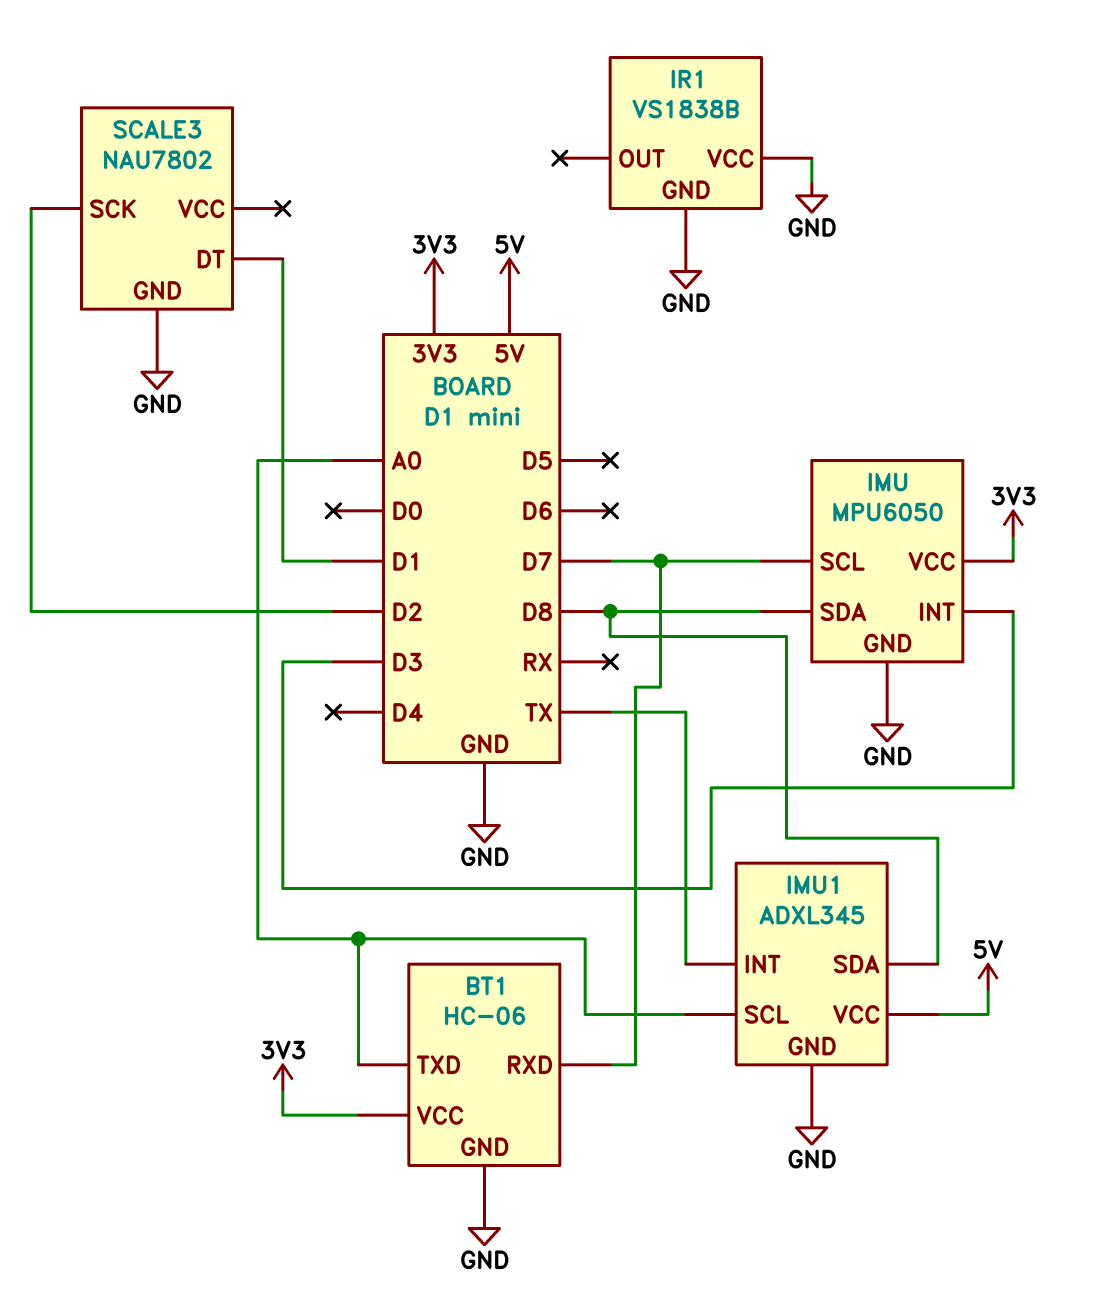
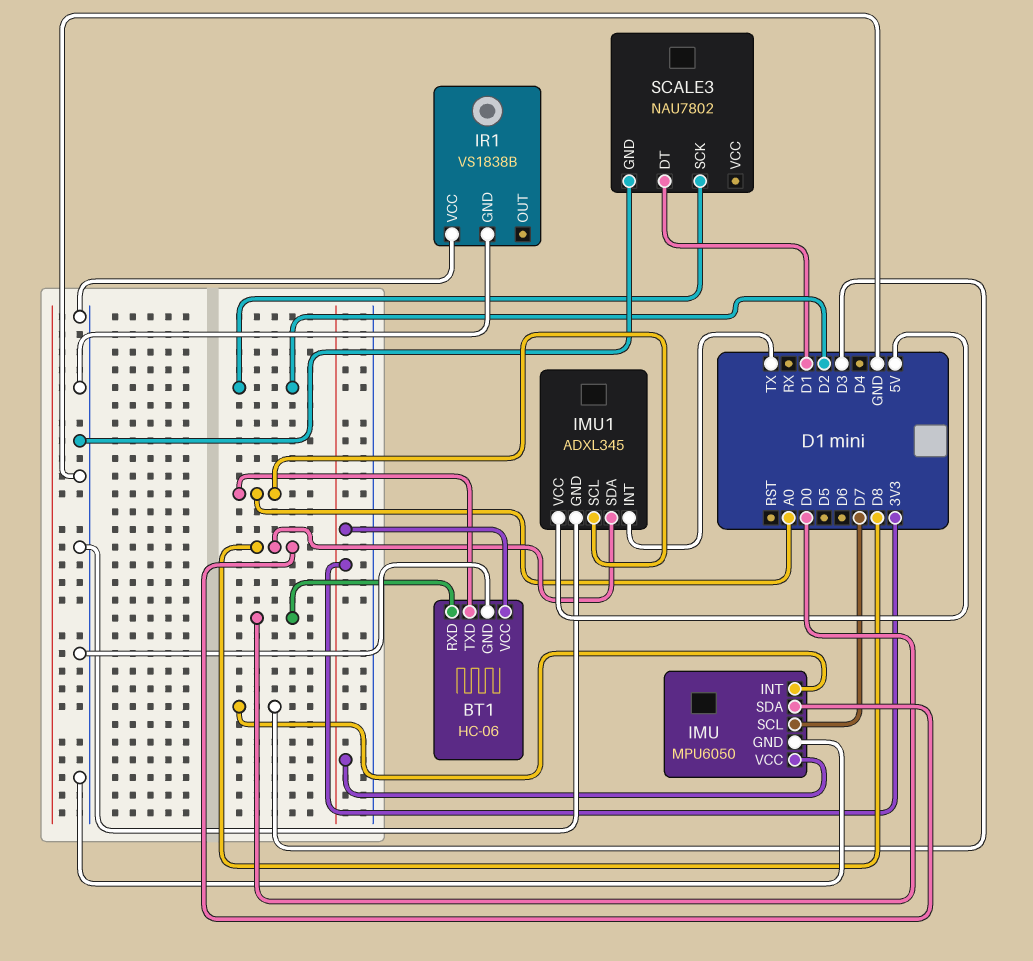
BT1 pin RXD: D7 -> D0

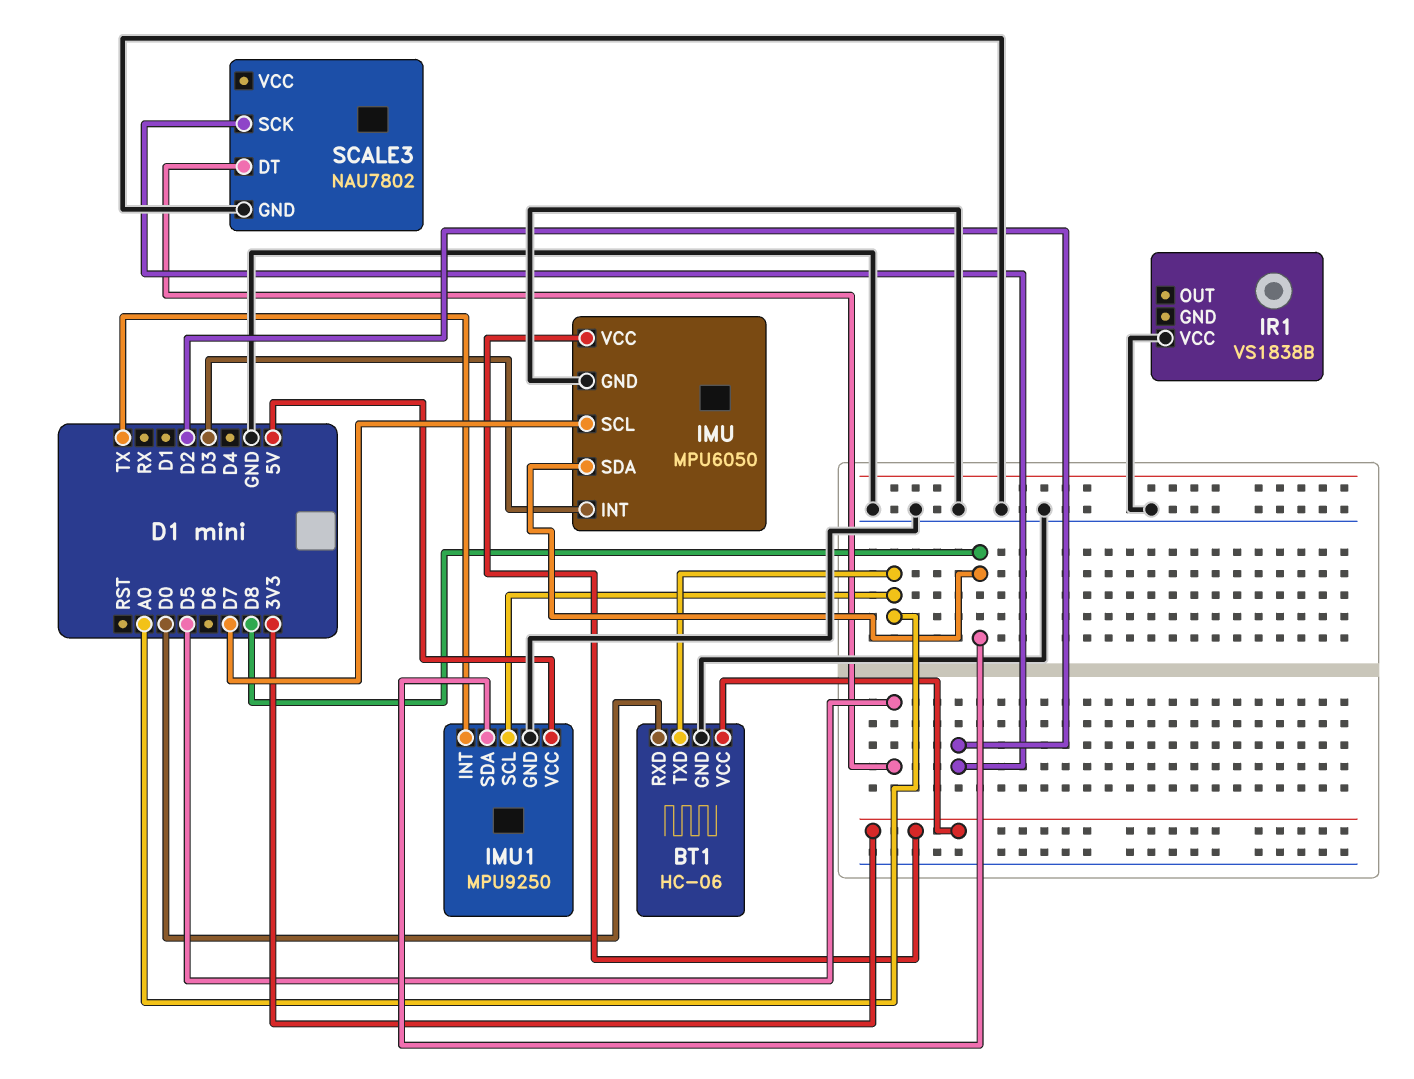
IMU1: ADXL345 -> MPU9250
IR1 pin GND: GND -> none
SCALE3 pin DT: D1 -> D5

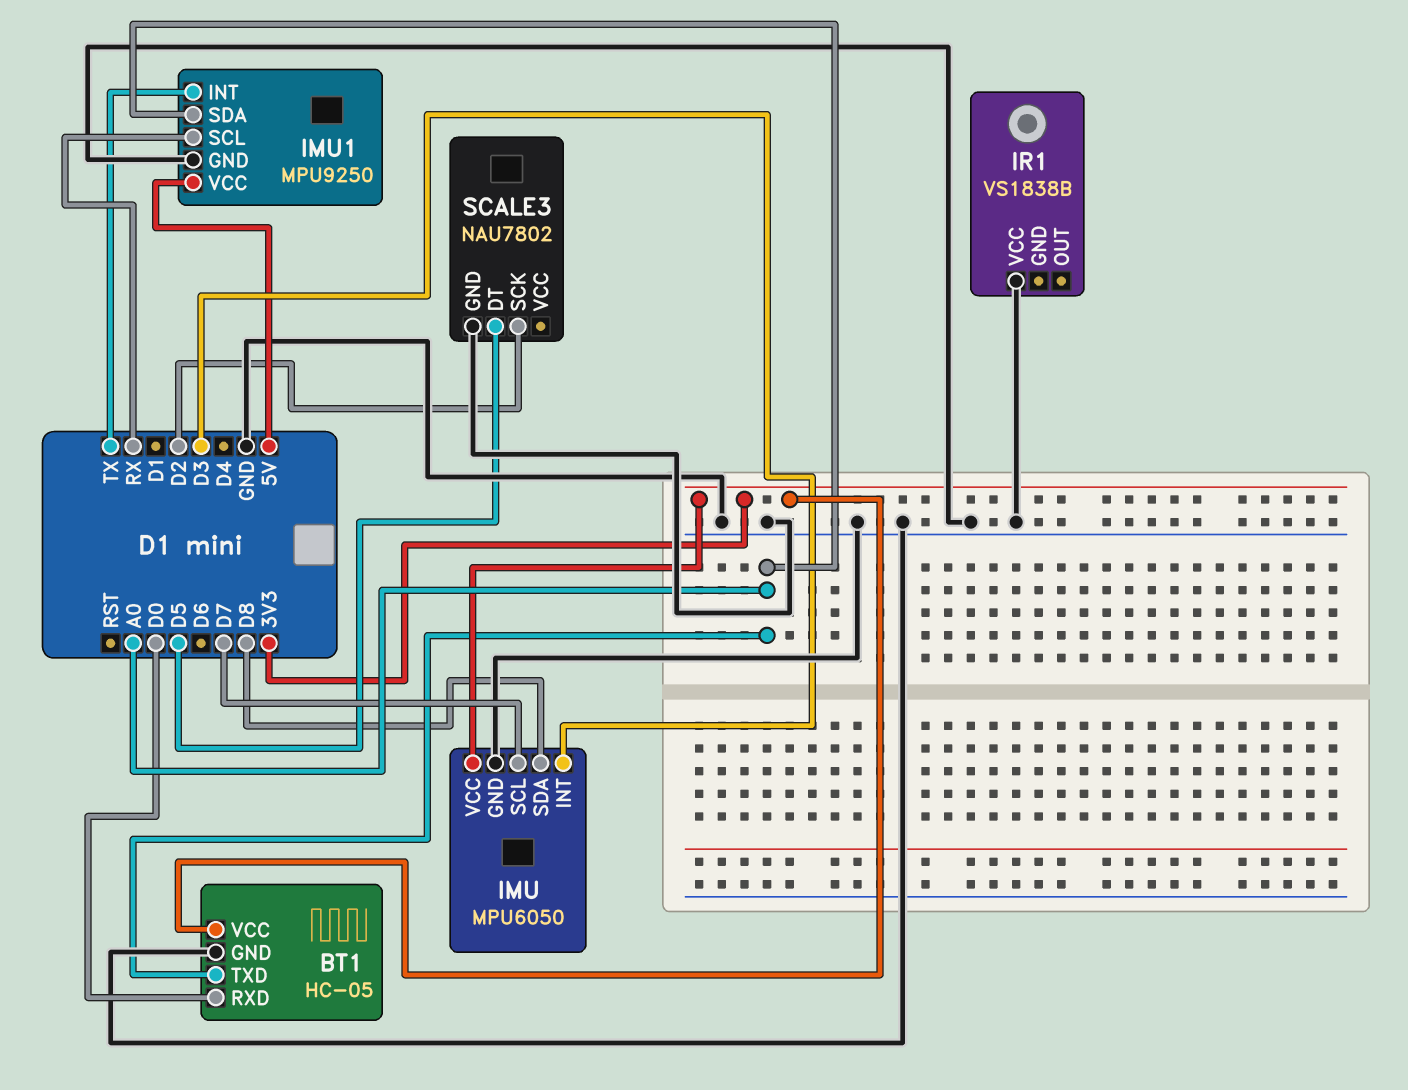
BT1: HC-06 -> HC-05
IMU1 pin SCL: A0 -> RX
IMU1 pin SDA: D8 -> A0

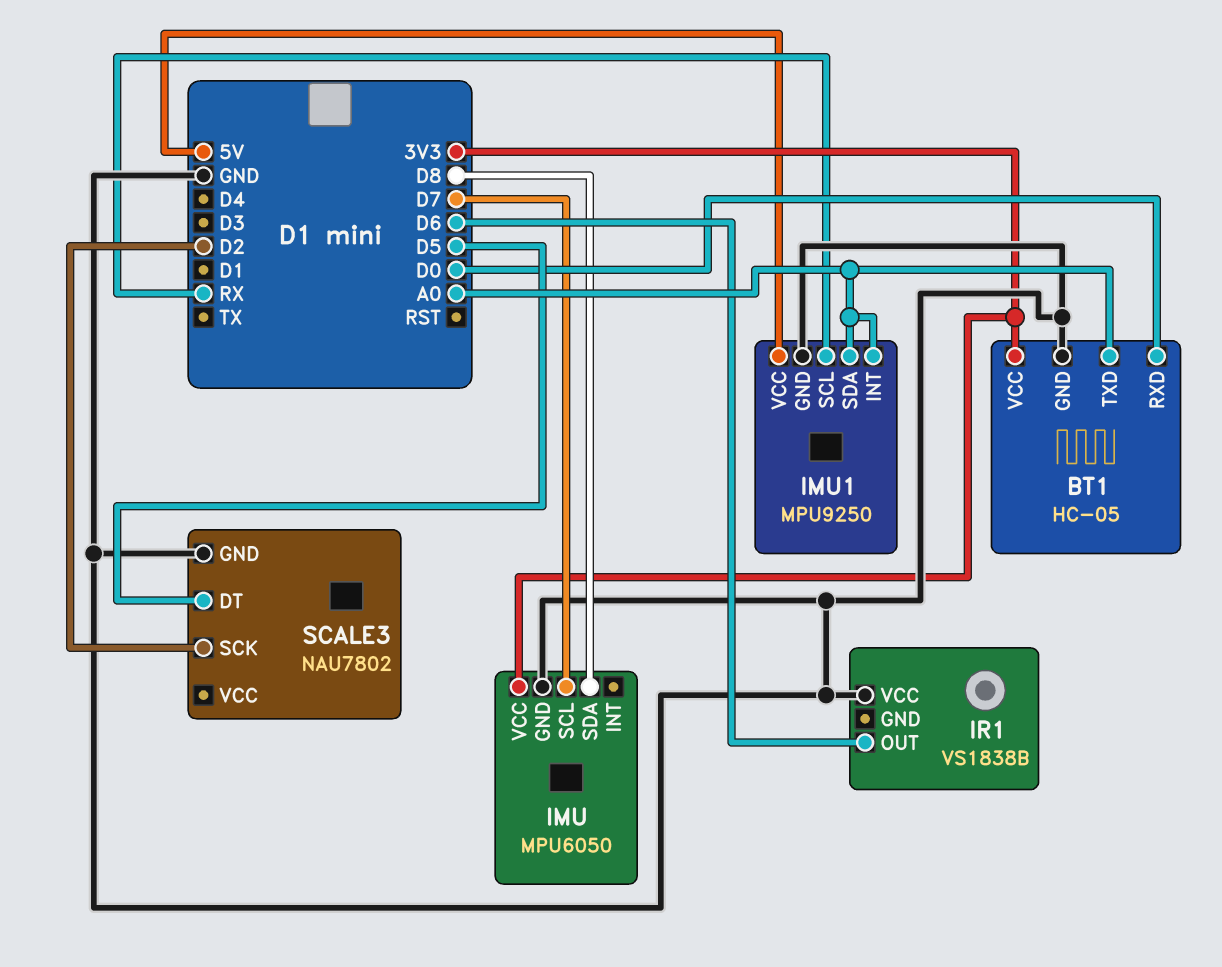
IMU pin INT: D3 -> none
IMU1 pin INT: TX -> A0
IR1 pin OUT: none -> D6

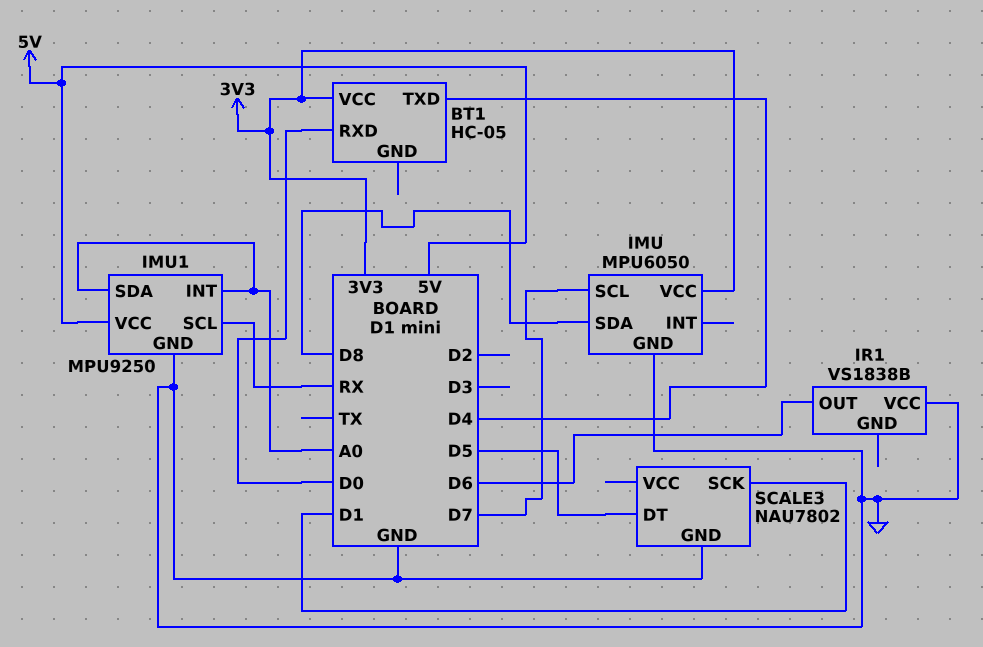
BT1 pin GND: GND -> none
BT1 pin TXD: A0 -> D4
SCALE3 pin SCK: D2 -> D1

